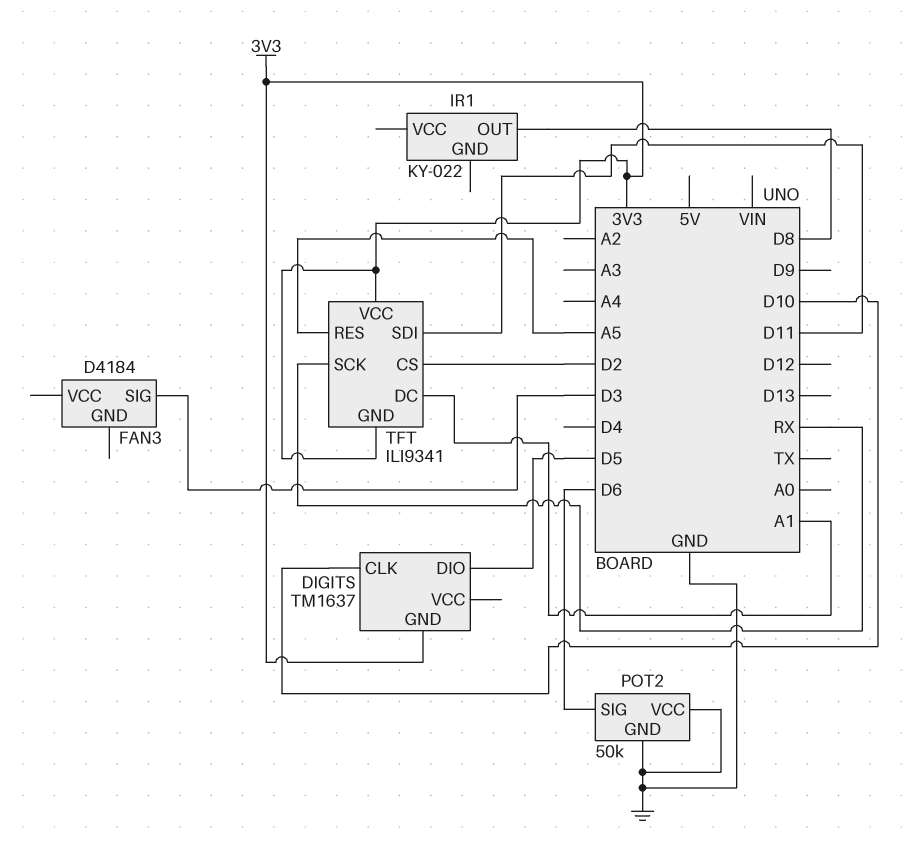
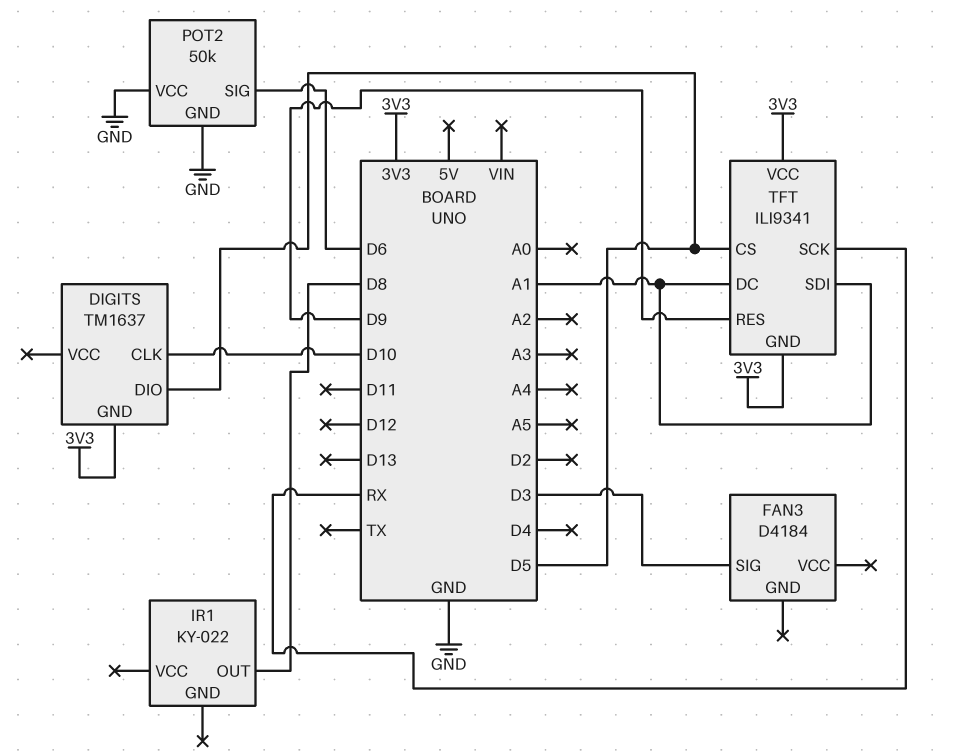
TFT pin CS: D2 -> D5
TFT pin RES: A5 -> D9
TFT pin SDI: D11 -> A1

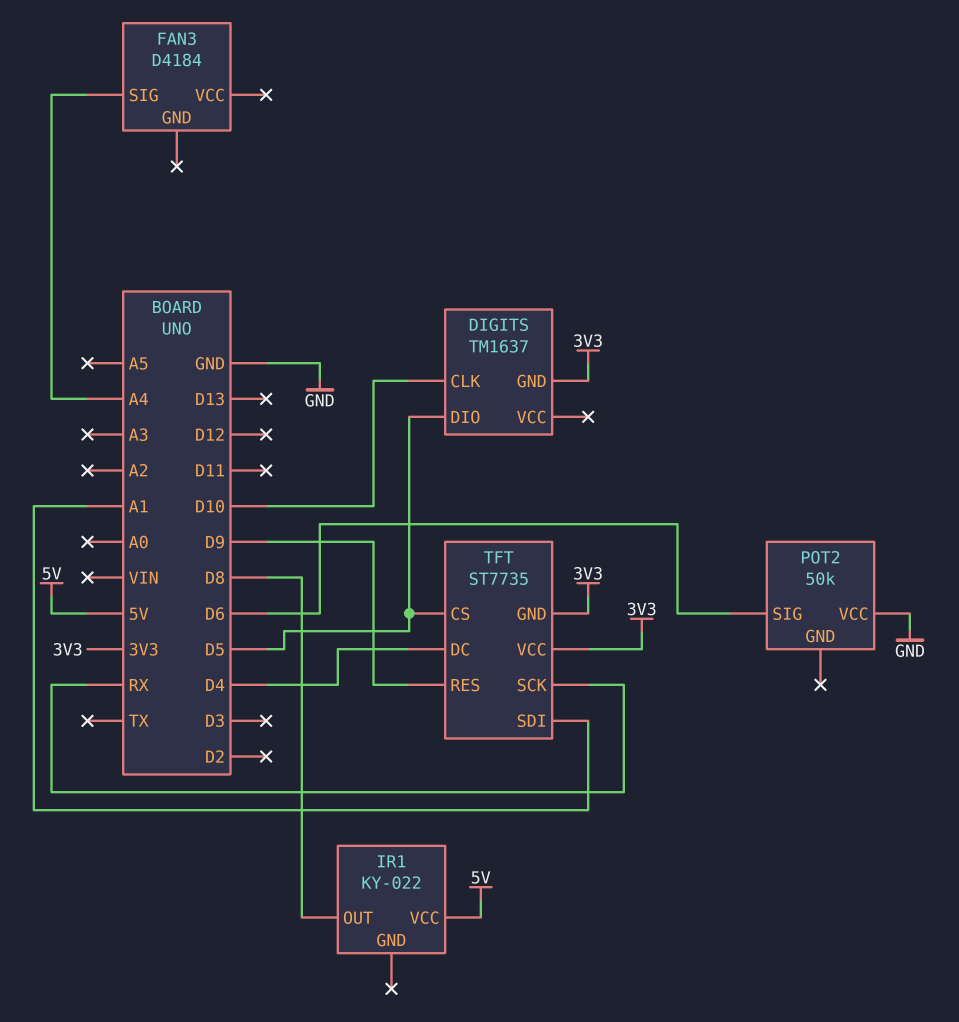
FAN3 pin SIG: D3 -> A4
IR1 pin VCC: none -> 5V
POT2 pin GND: GND -> none
TFT: ILI9341 -> ST7735
TFT pin DC: A1 -> D4

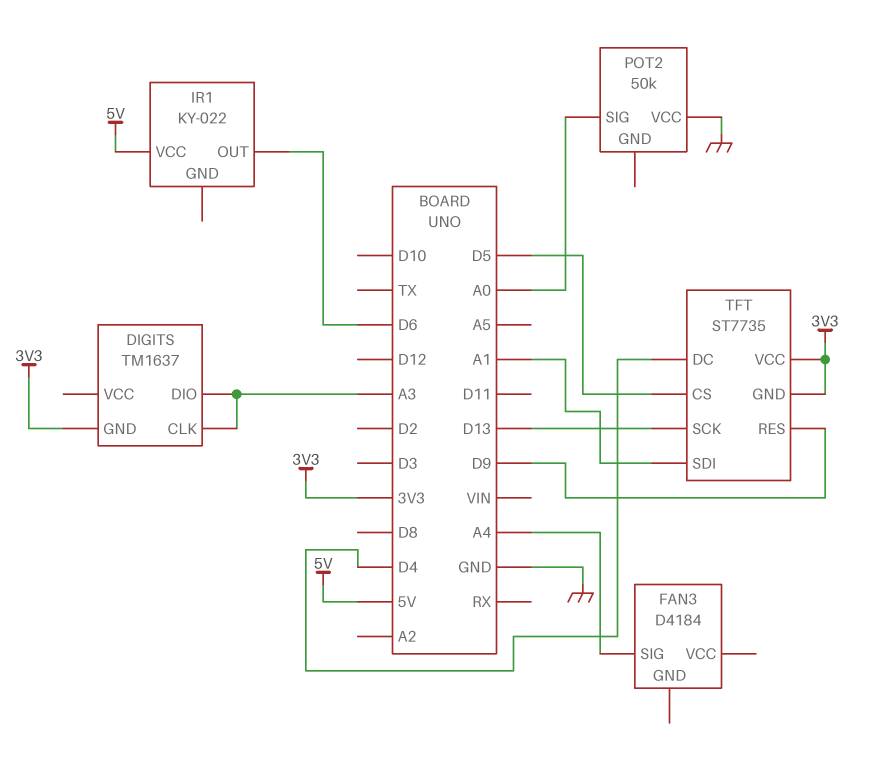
DIGITS pin CLK: D10 -> A3
DIGITS pin DIO: D5 -> A3
IR1 pin OUT: D8 -> D6
POT2 pin SIG: D6 -> A0
TFT pin SCK: RX -> D13

